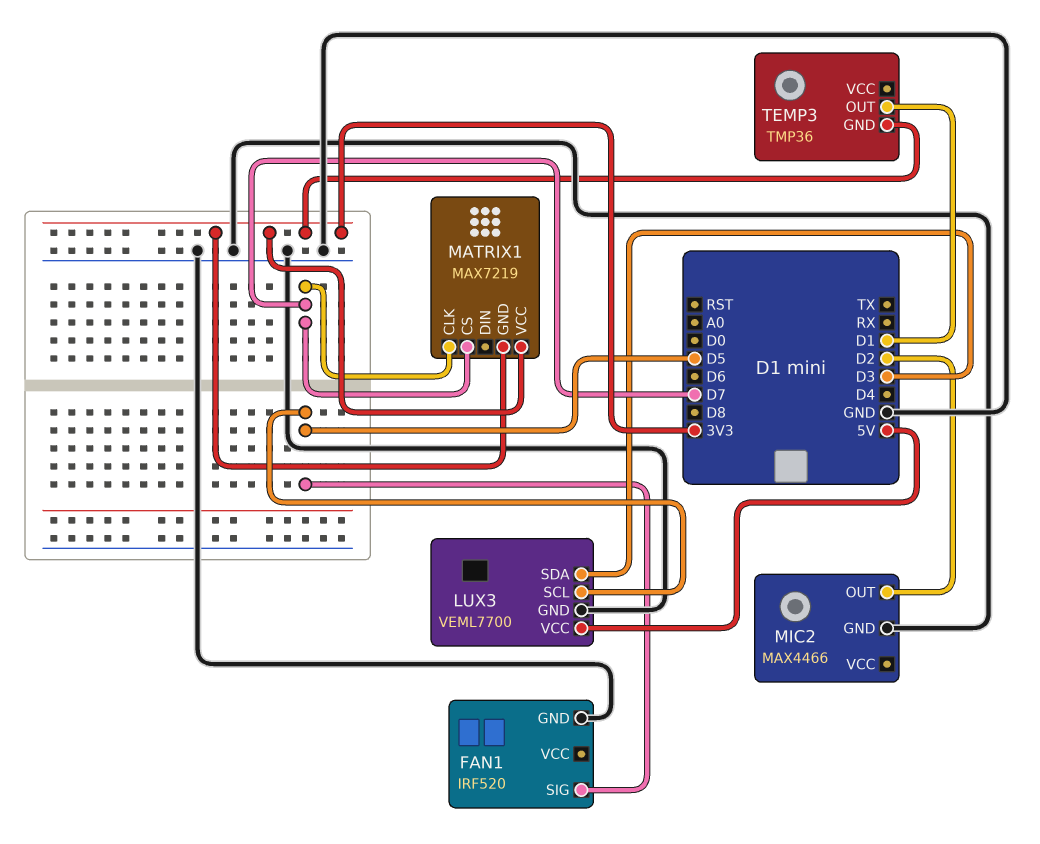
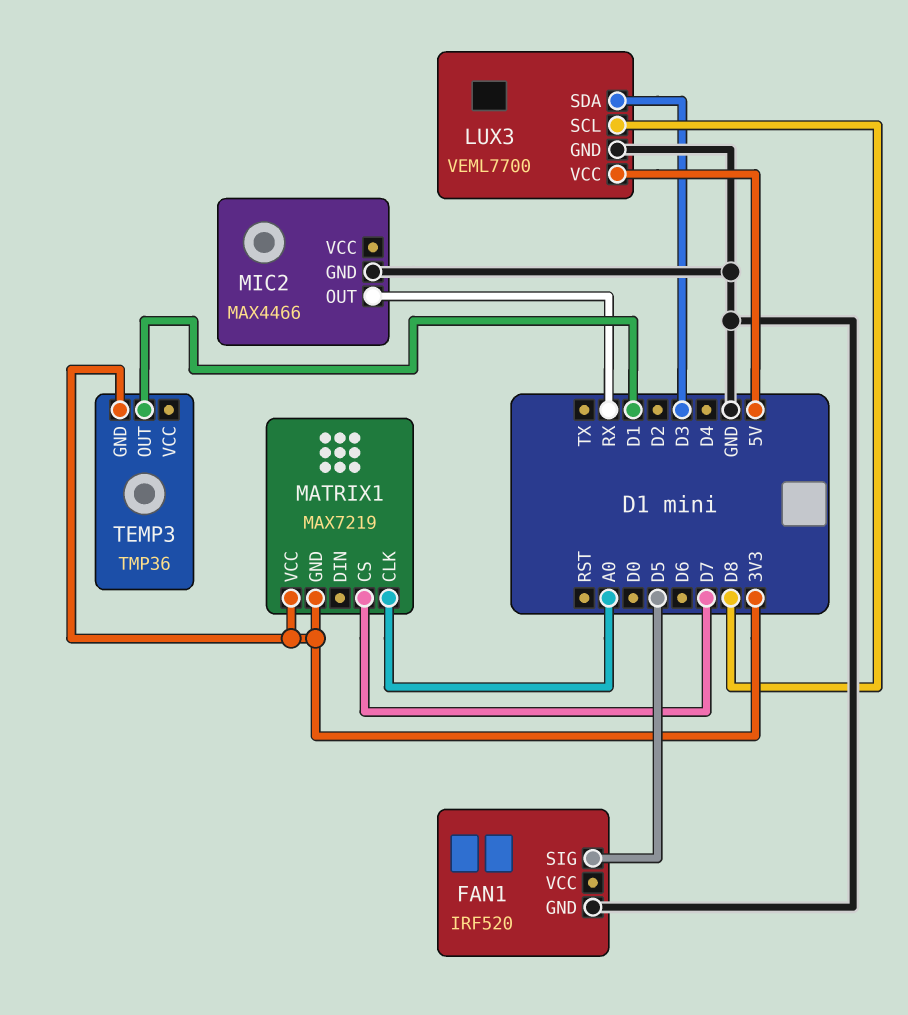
LUX3 pin SCL: D5 -> D8
MATRIX1 pin CLK: D7 -> A0
MIC2 pin OUT: D2 -> RX

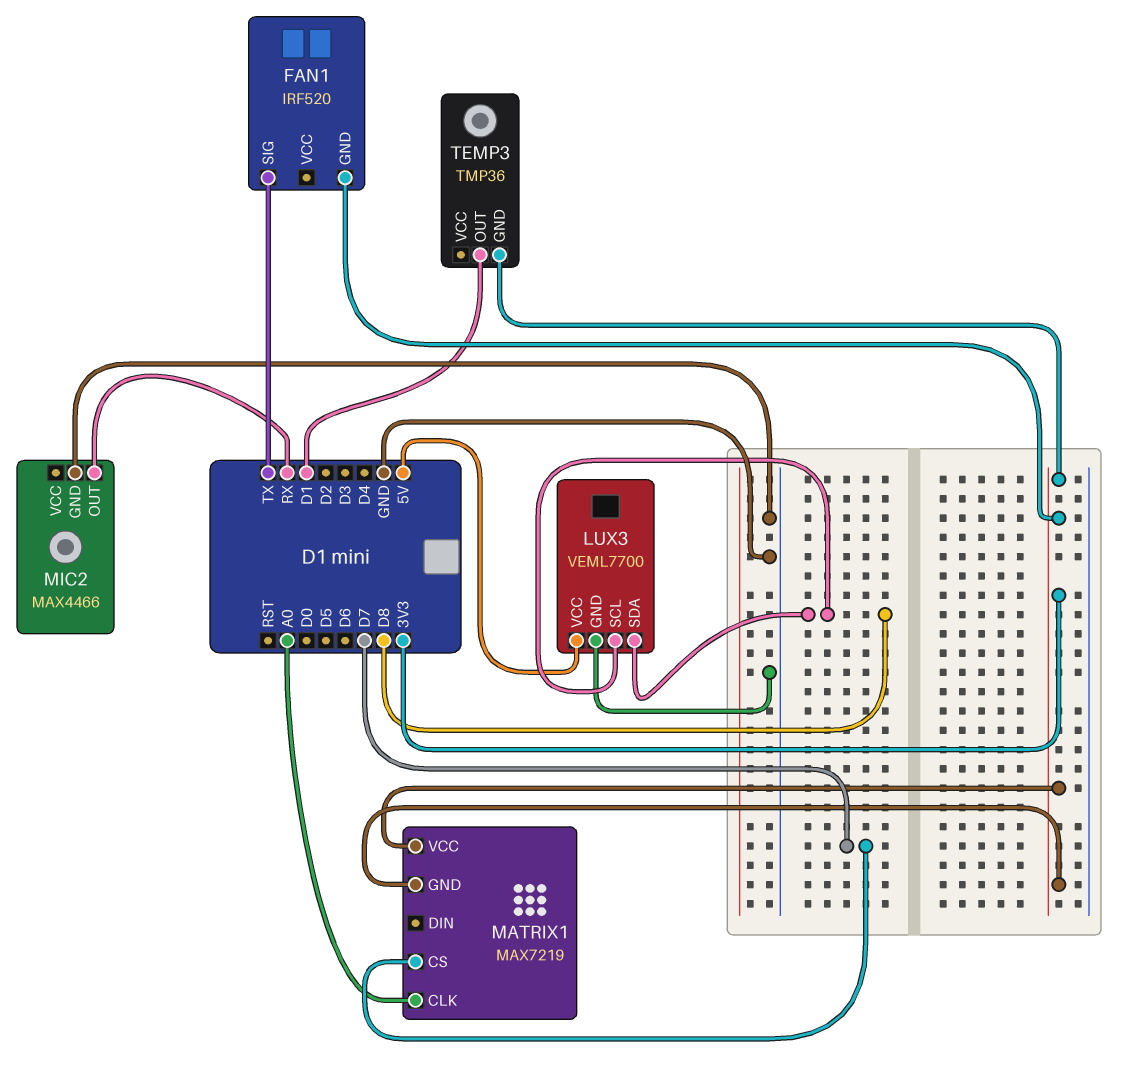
FAN1 pin GND: GND -> 3V3
FAN1 pin SIG: D5 -> TX
LUX3 pin SDA: D3 -> D8

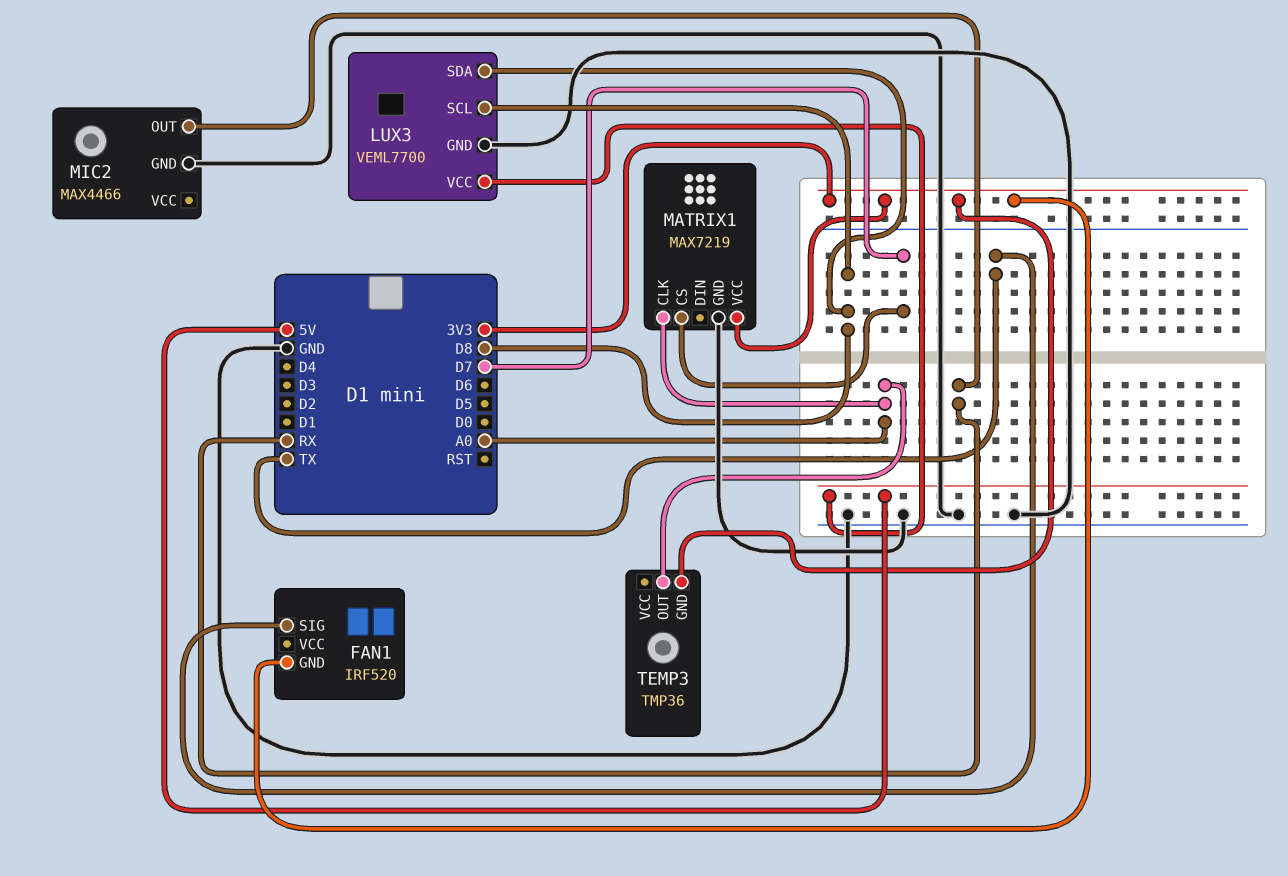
MATRIX1 pin GND: 3V3 -> GND
TEMP3 pin OUT: D1 -> A0

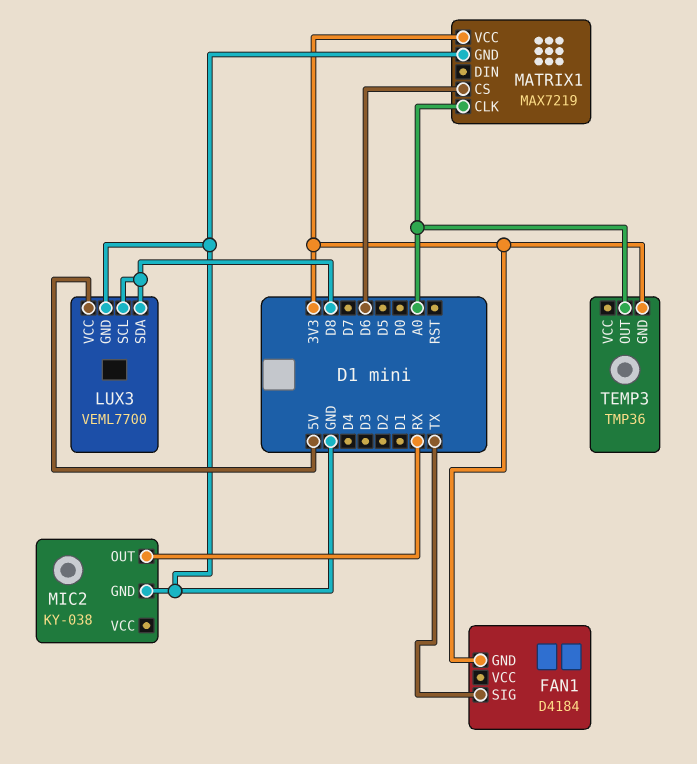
FAN1: IRF520 -> D4184
MATRIX1 pin CS: D7 -> D6
MIC2: MAX4466 -> KY-038

